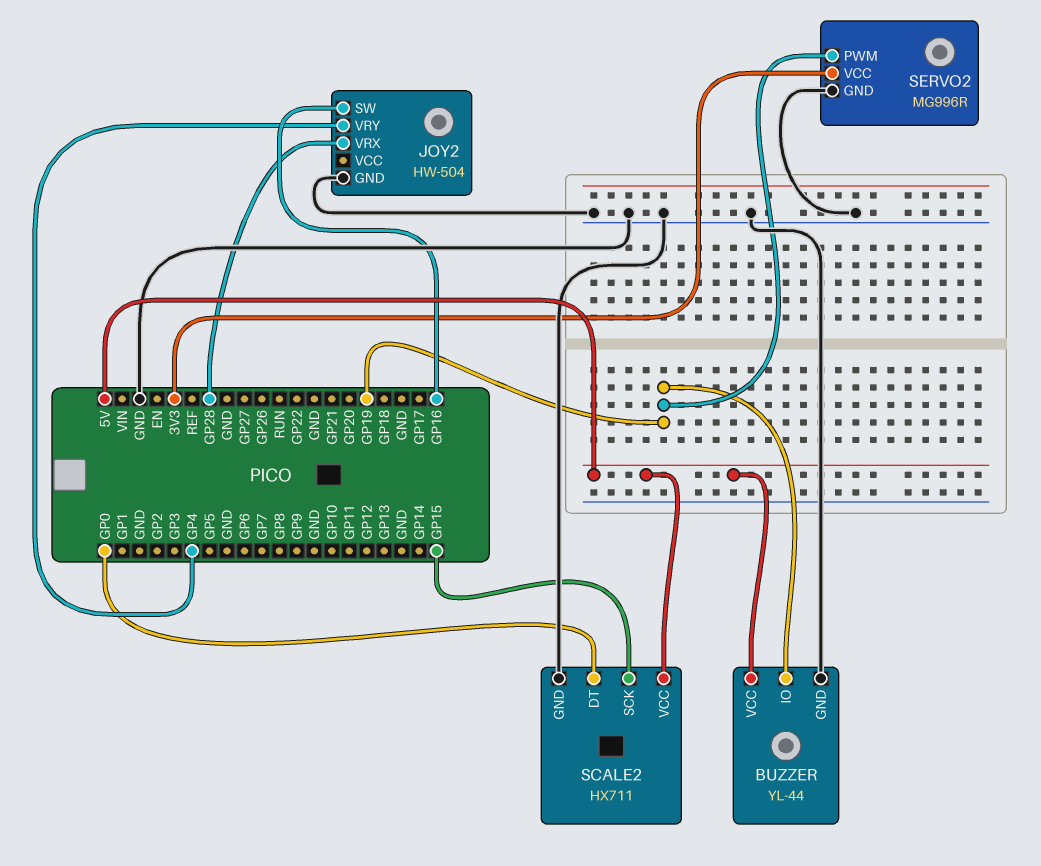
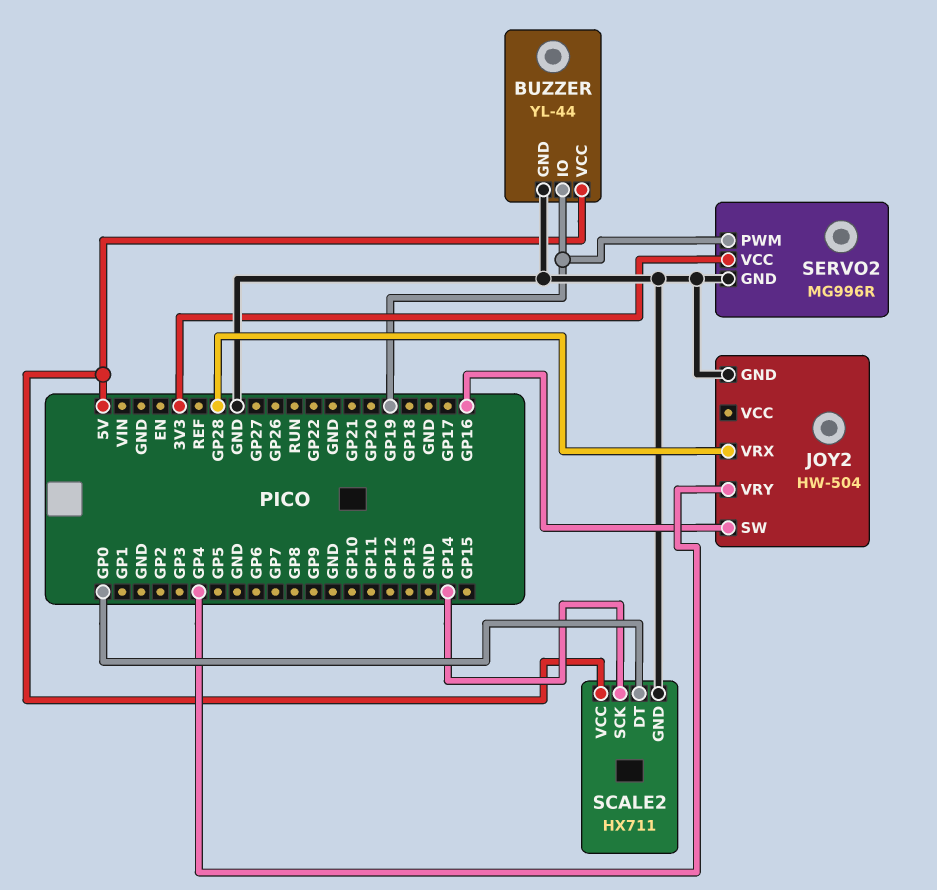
SCALE2 pin SCK: GP15 -> GP14

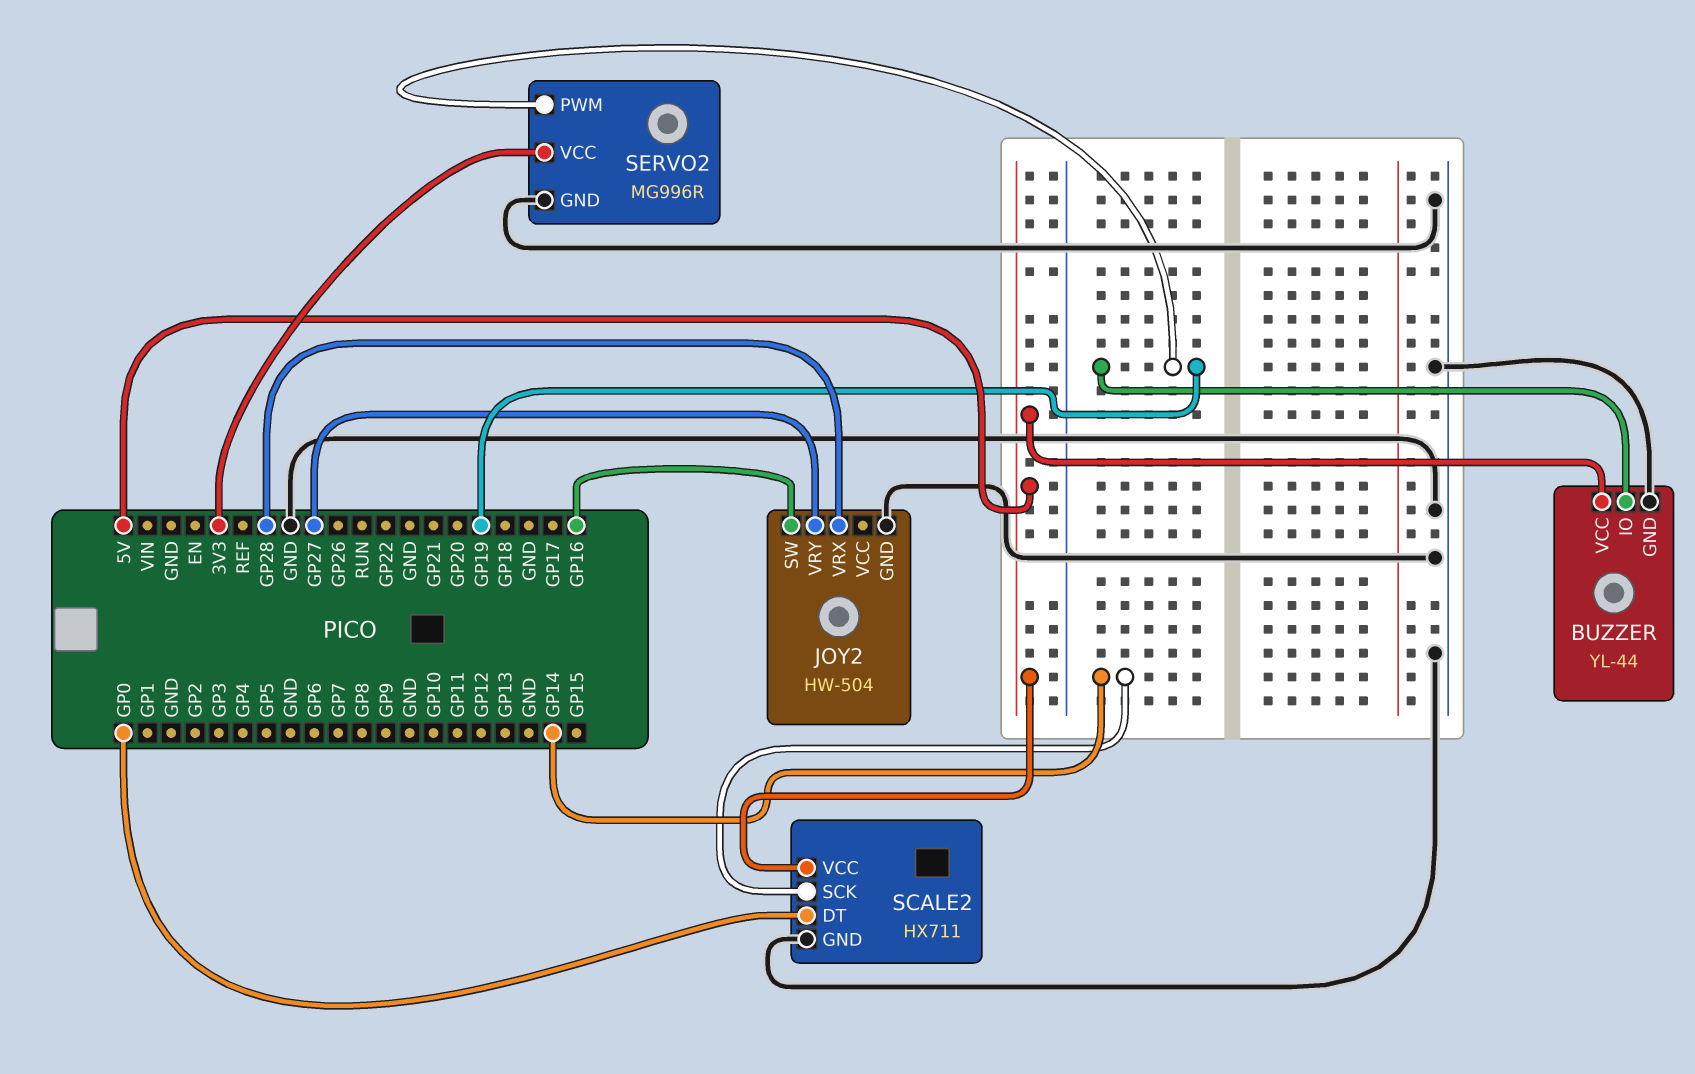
JOY2 pin VRY: GP4 -> GP27

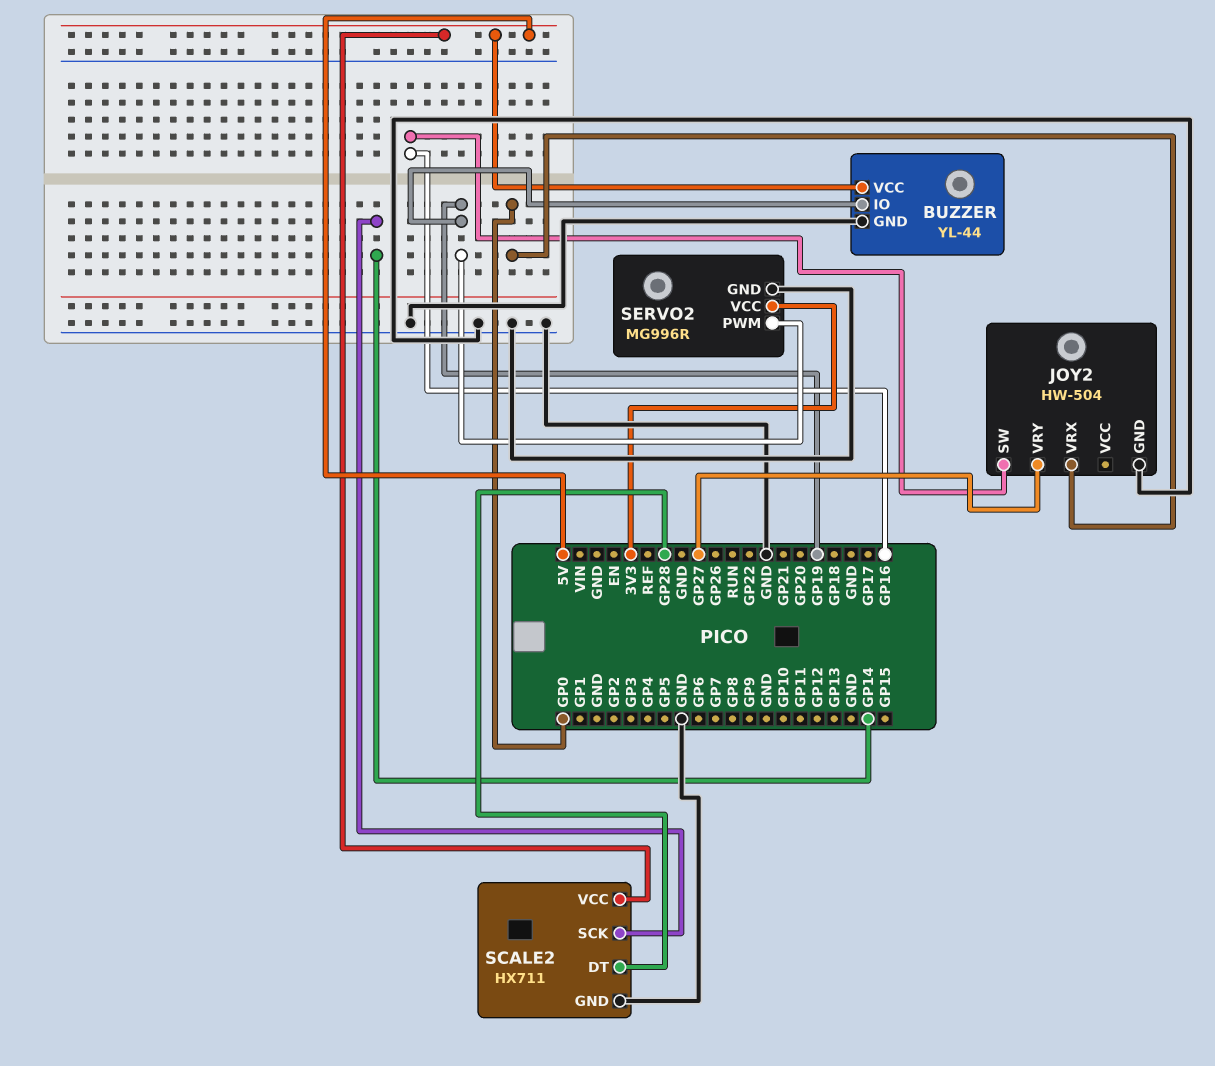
JOY2 pin VRX: GP28 -> GP0
SCALE2 pin DT: GP0 -> GP28

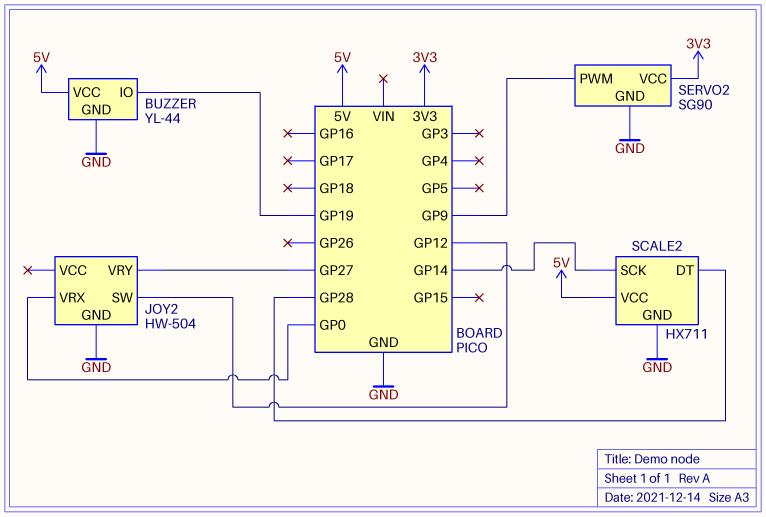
JOY2 pin SW: GP16 -> GP12
SERVO2: MG996R -> SG90
SERVO2 pin PWM: GP19 -> GP9

